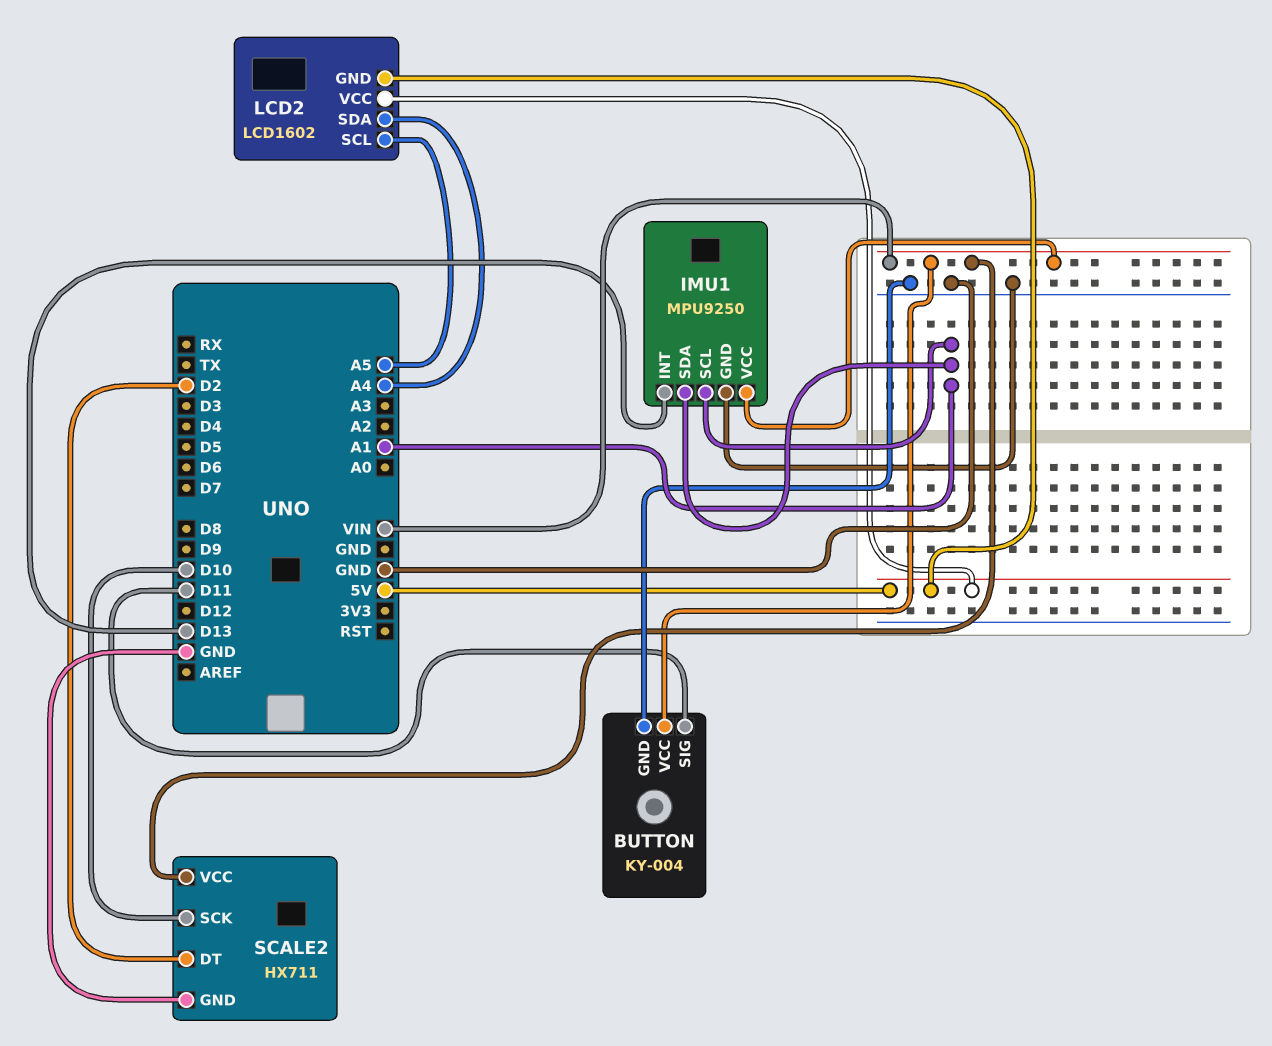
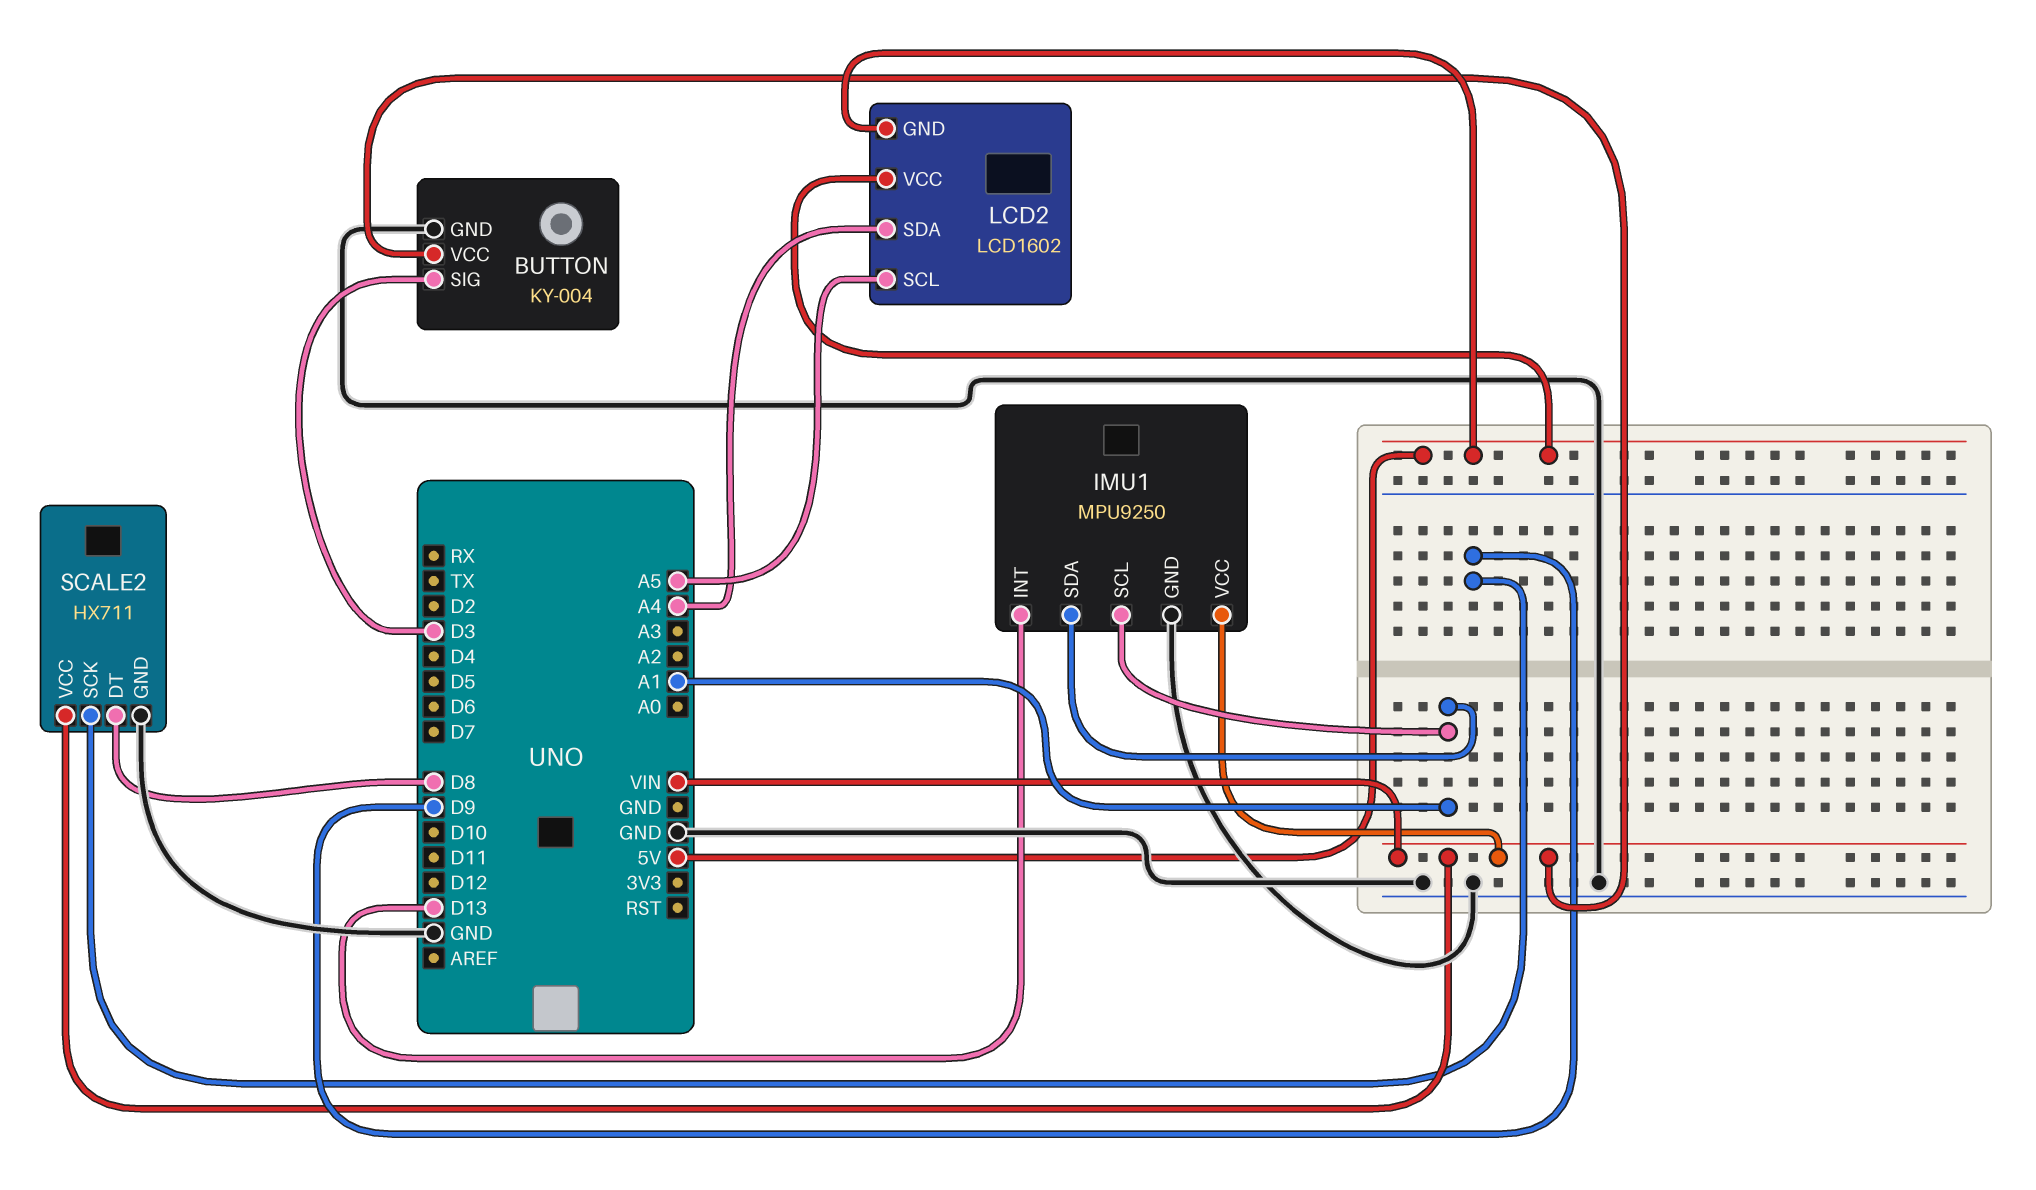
BUTTON pin SIG: D11 -> D3
SCALE2 pin DT: D2 -> D8
SCALE2 pin SCK: D10 -> D9

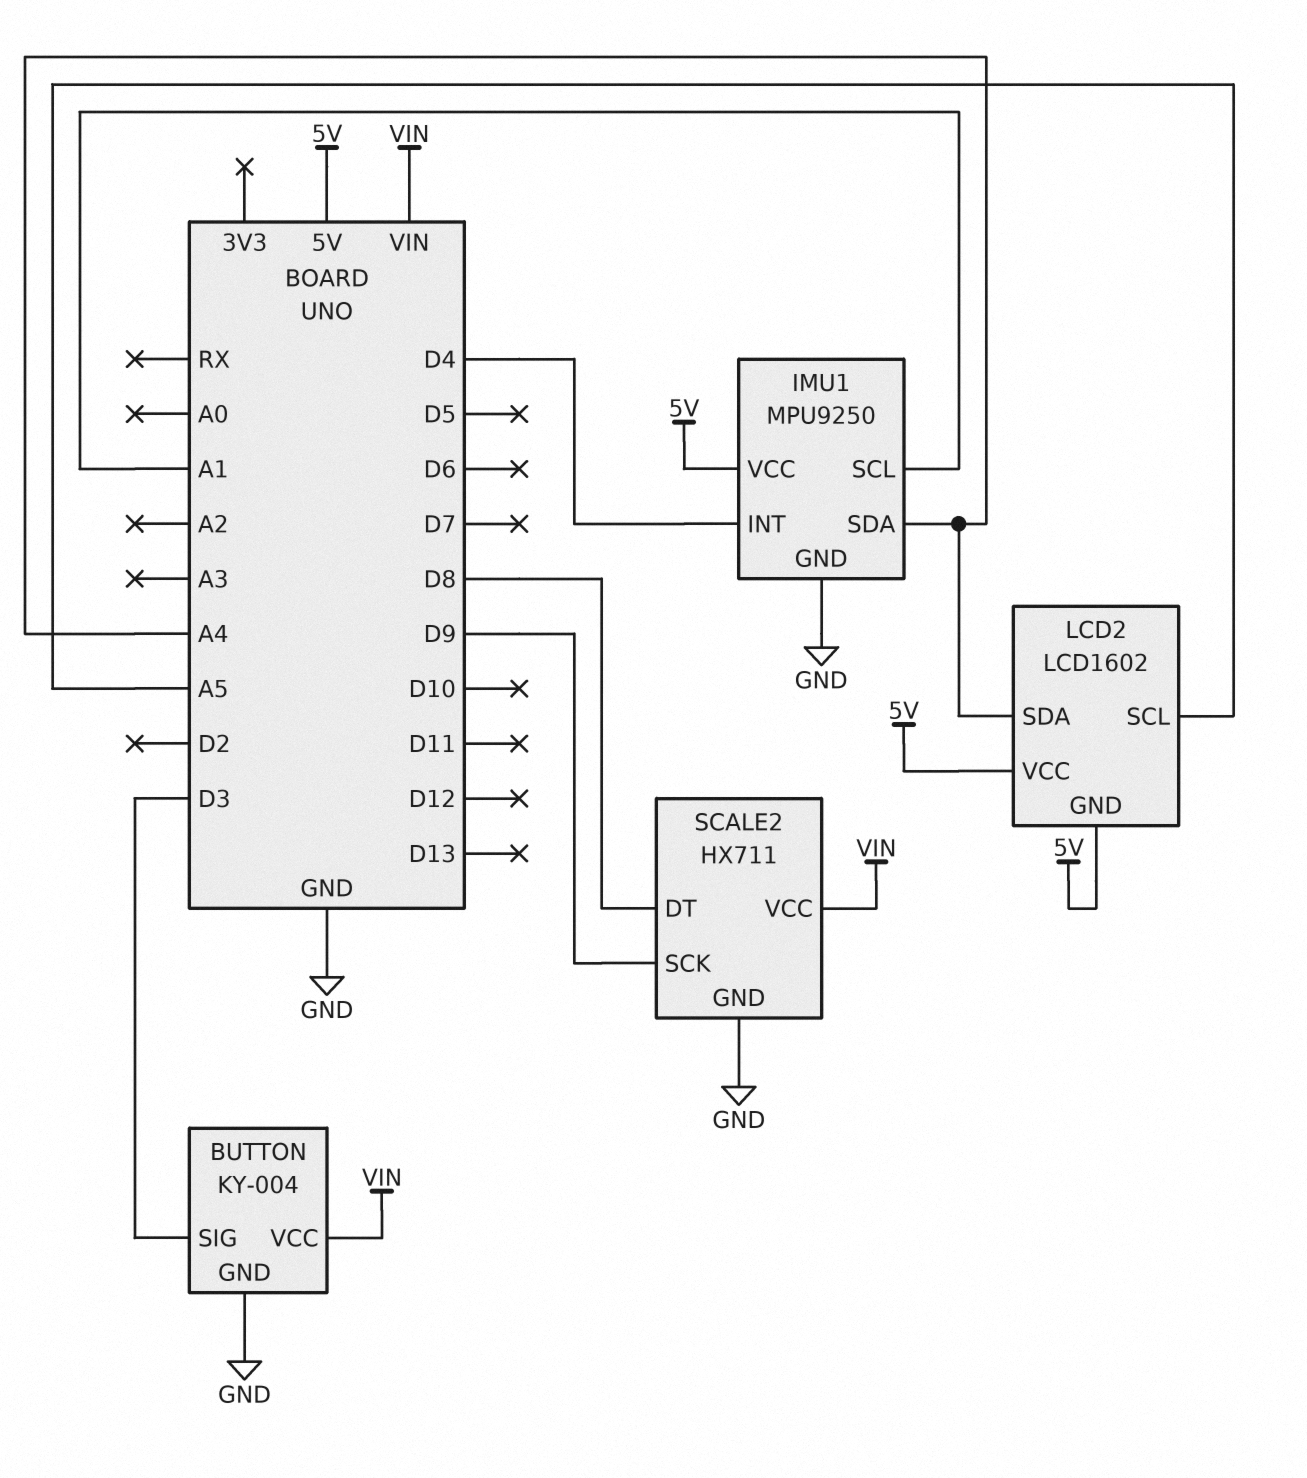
IMU1 pin INT: D13 -> D4
IMU1 pin SDA: A1 -> A4
IMU1 pin VCC: VIN -> 5V

